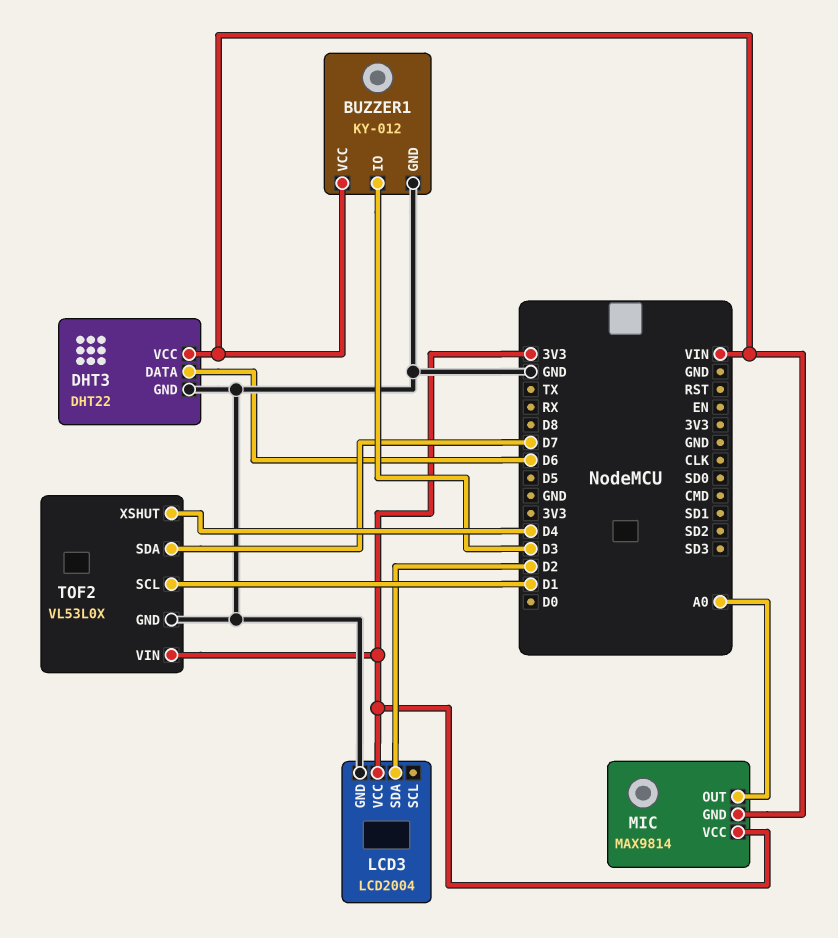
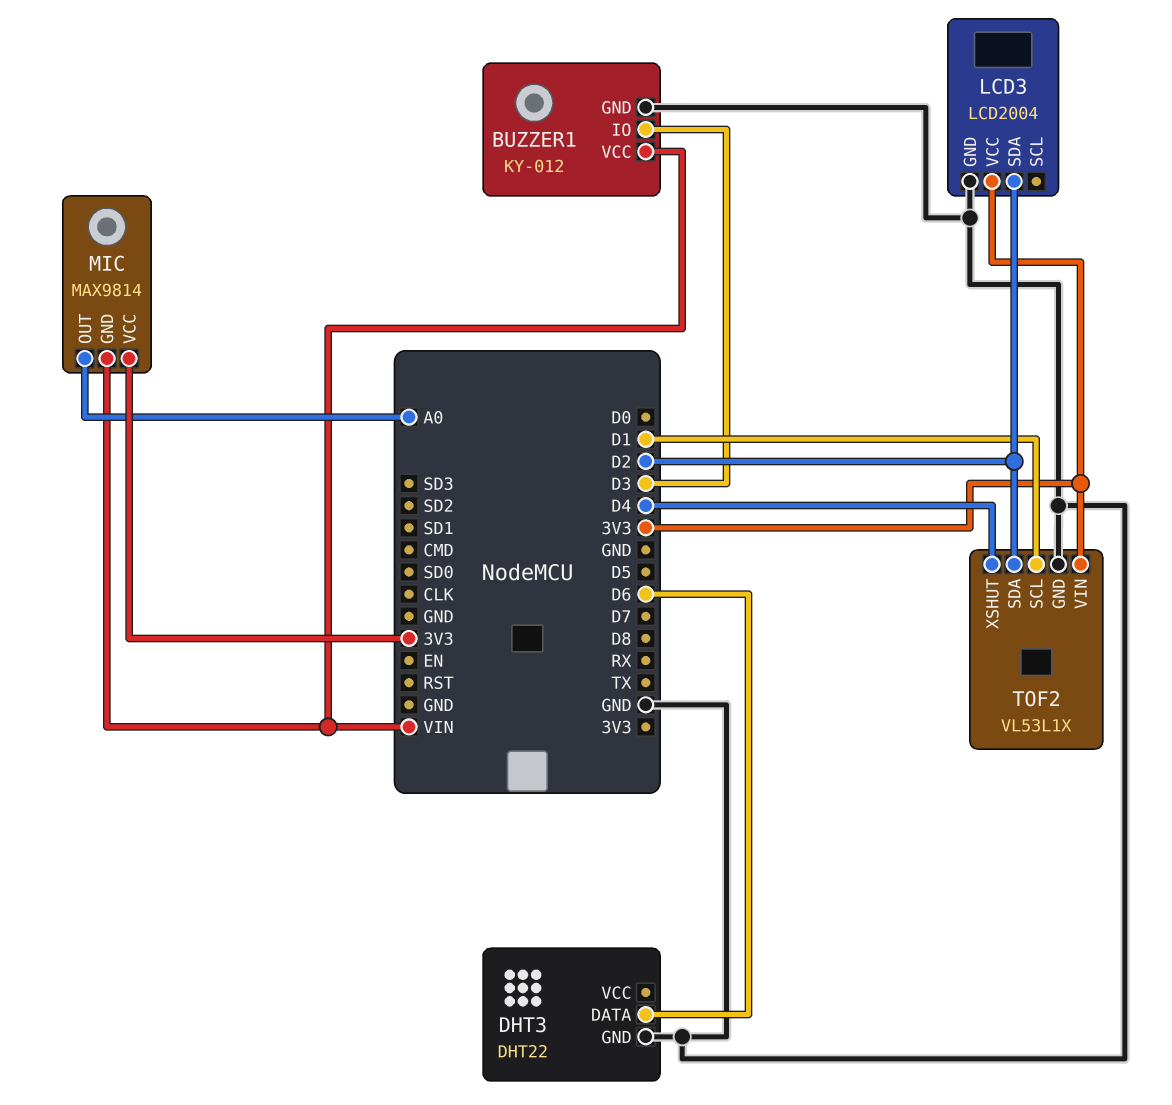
DHT3 pin VCC: VIN -> none
TOF2: VL53L0X -> VL53L1X
TOF2 pin SDA: D7 -> D2

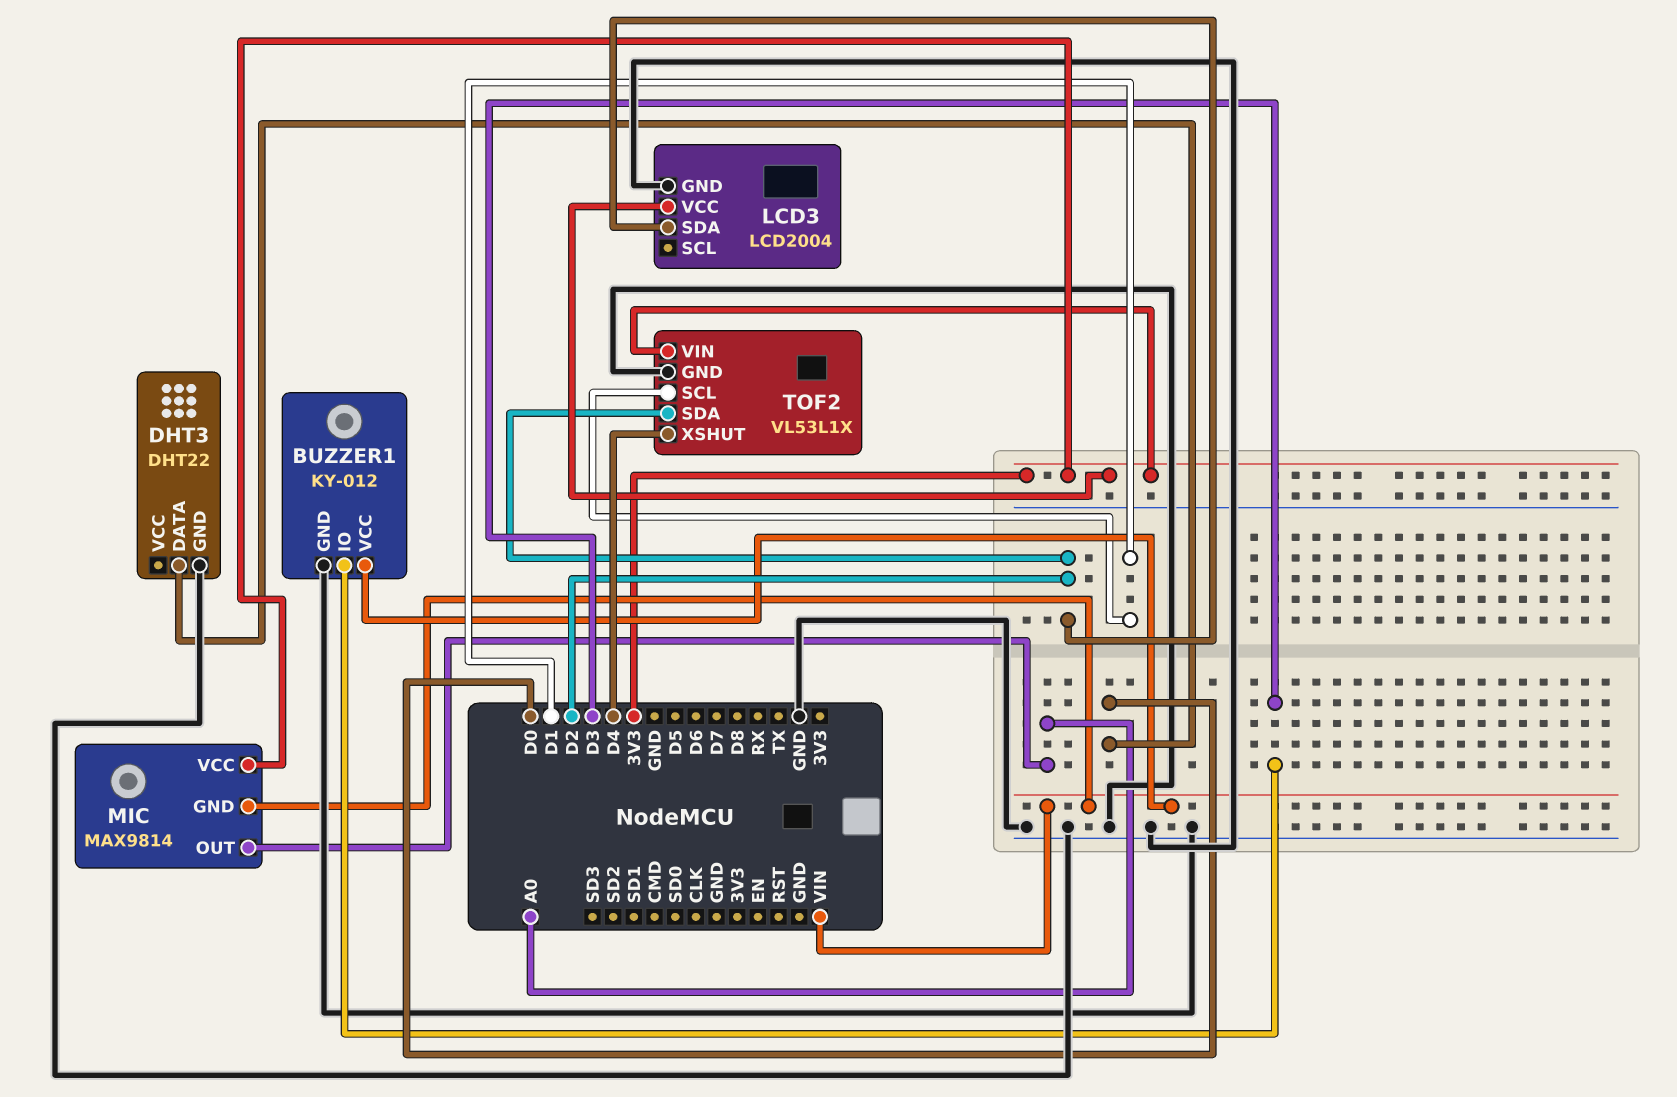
DHT3 pin DATA: D6 -> D0

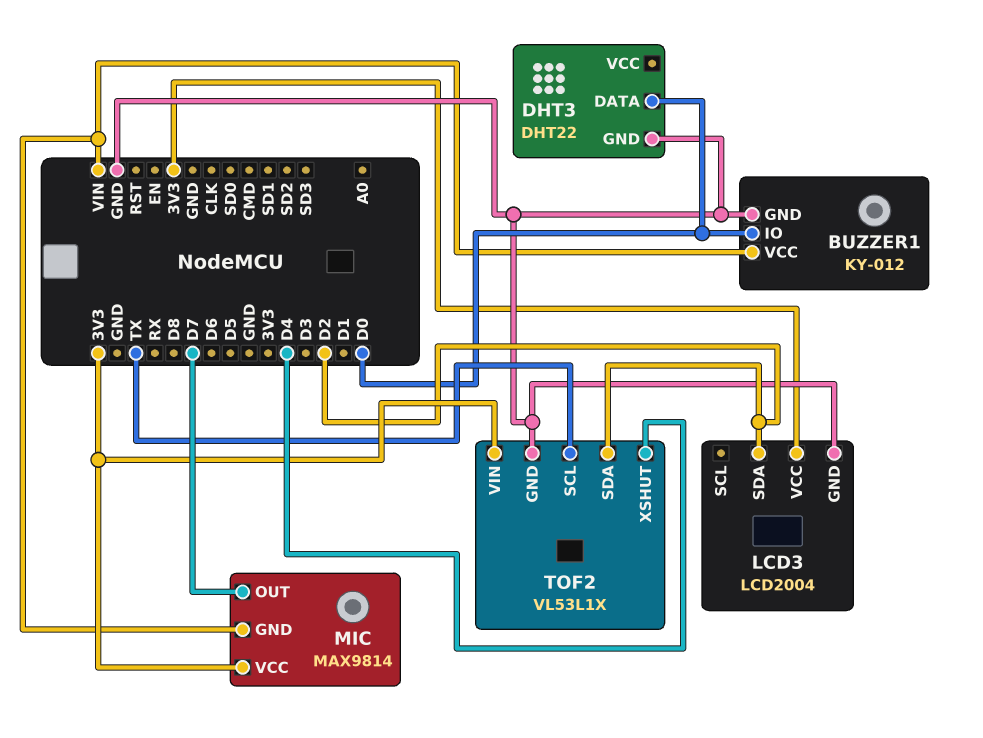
BUZZER1 pin IO: D3 -> D0
MIC pin OUT: A0 -> D7
TOF2 pin SCL: D1 -> TX

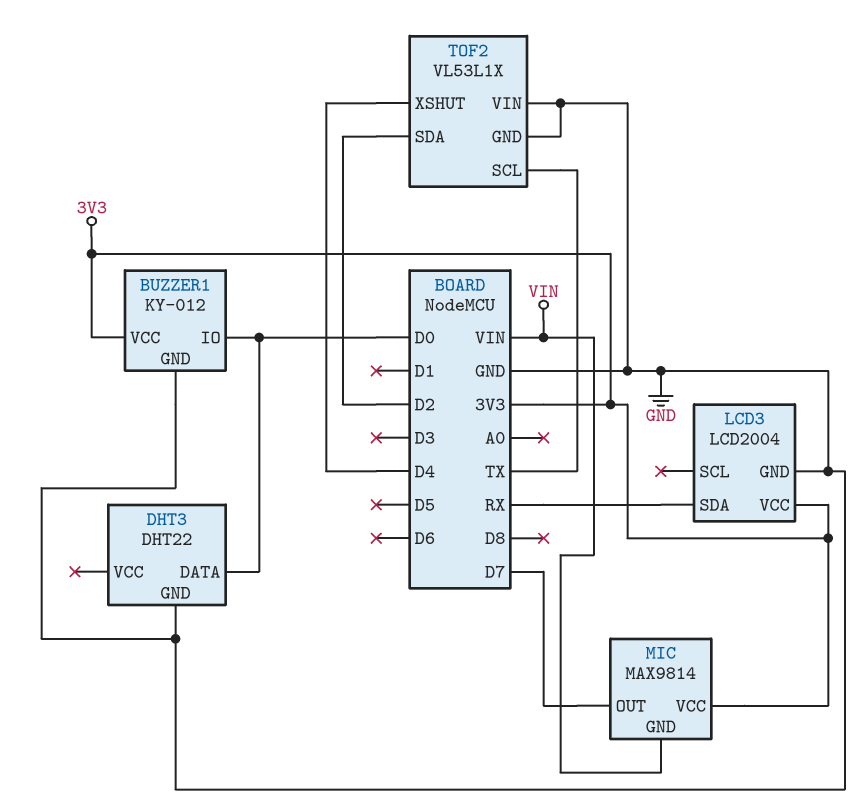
BUZZER1 pin VCC: VIN -> 3V3
LCD3 pin SDA: D2 -> RX
TOF2 pin VIN: 3V3 -> GND

